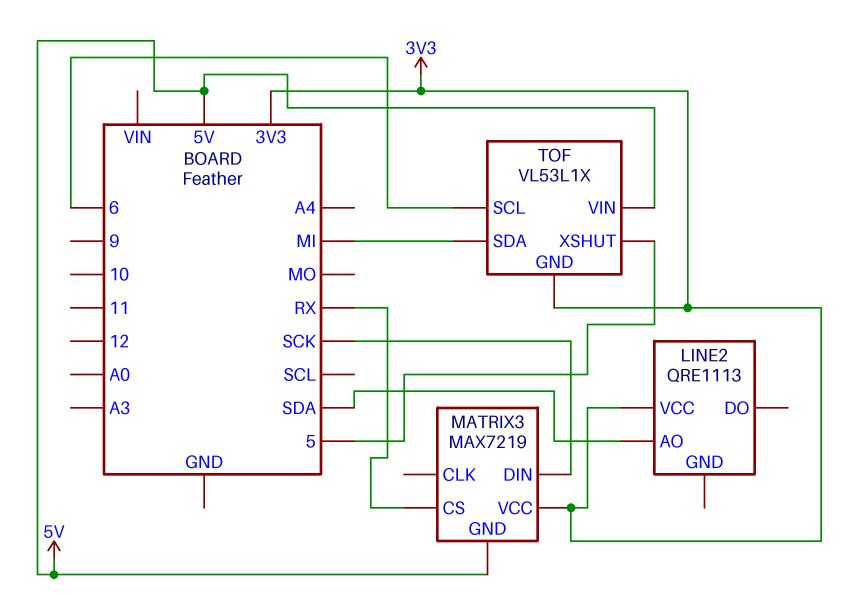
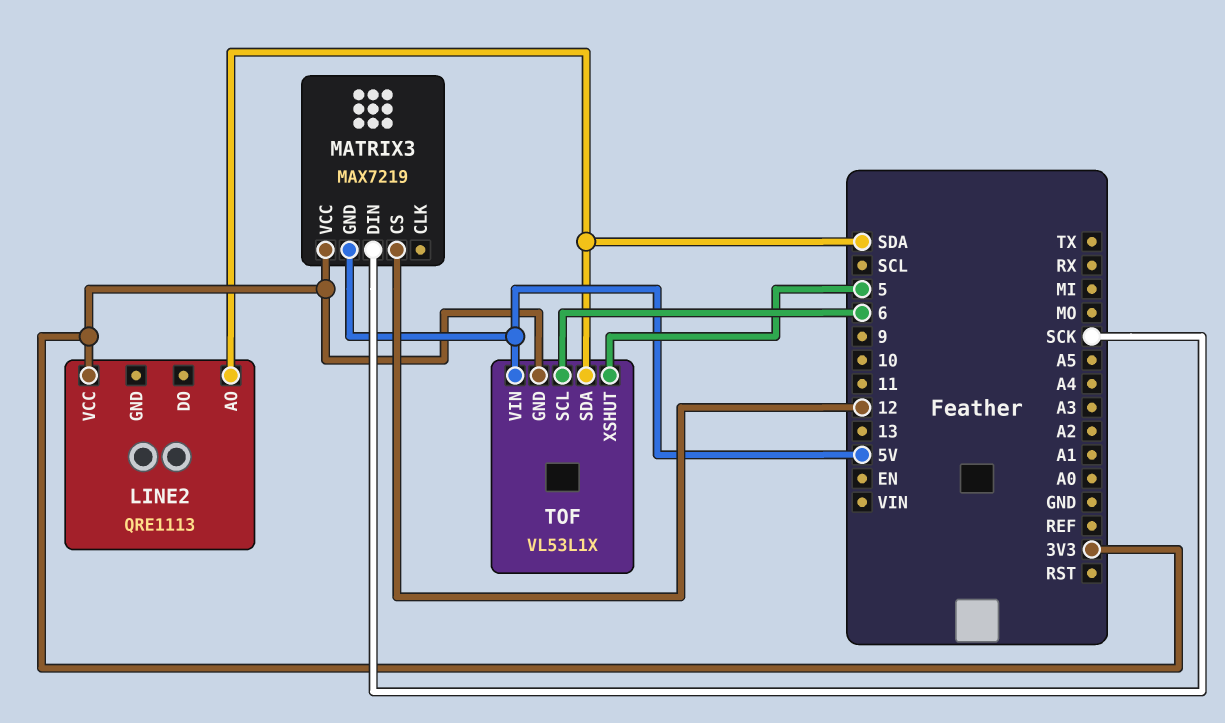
MATRIX3 pin CS: RX -> 12
TOF pin SDA: MI -> SDA

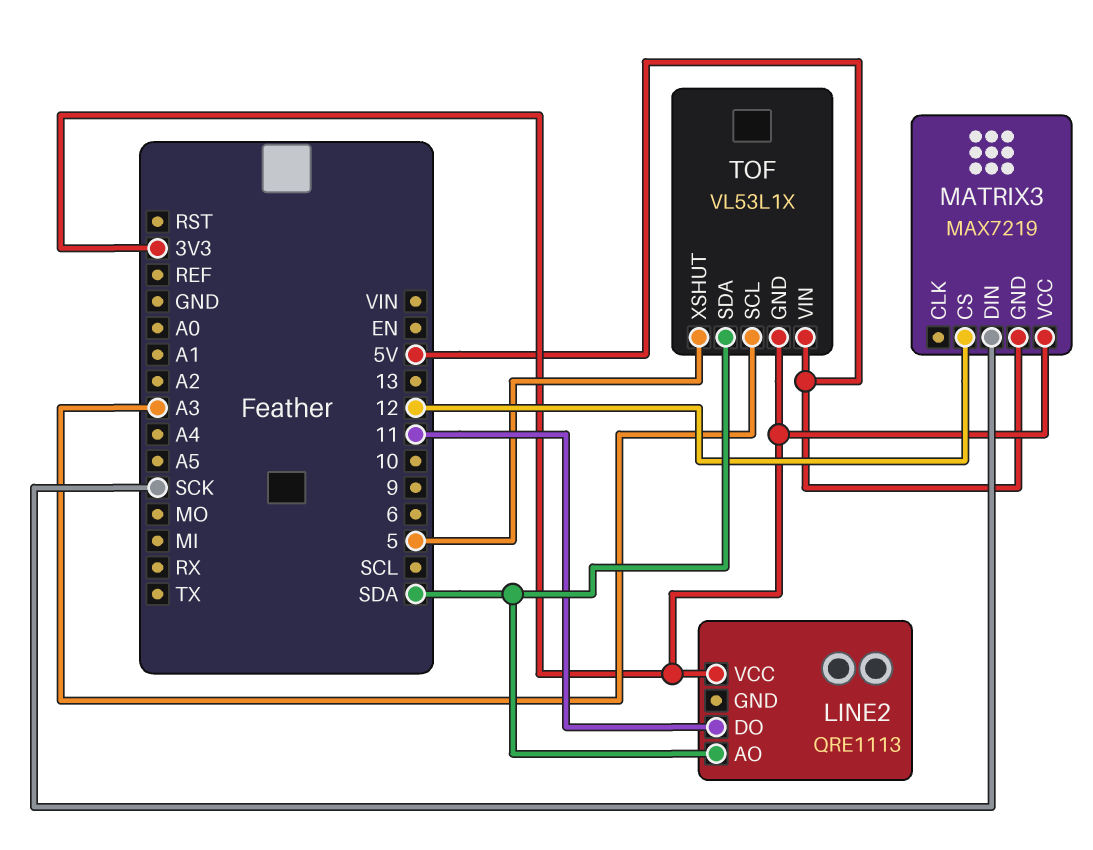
LINE2 pin DO: none -> 11
TOF pin SCL: 6 -> A3

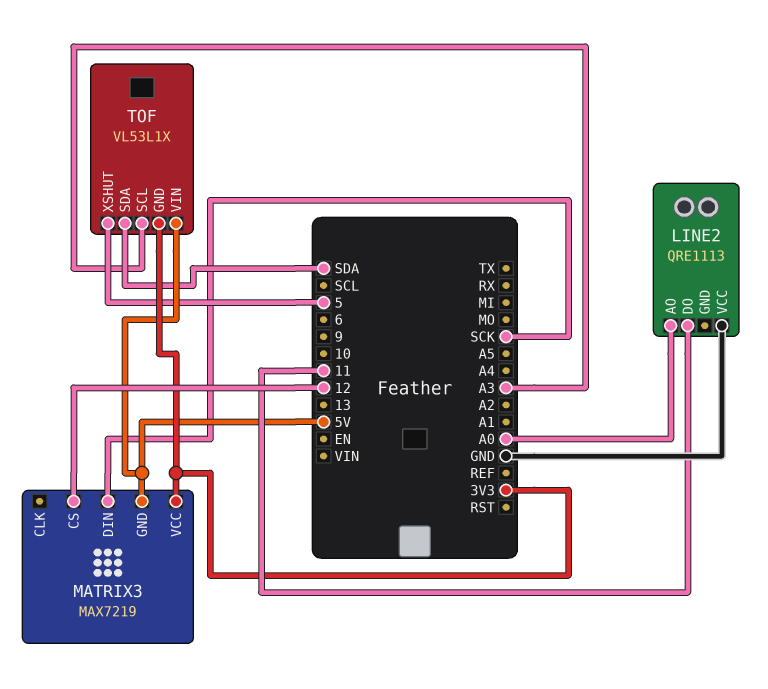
LINE2 pin AO: SDA -> A0
LINE2 pin VCC: 3V3 -> GND

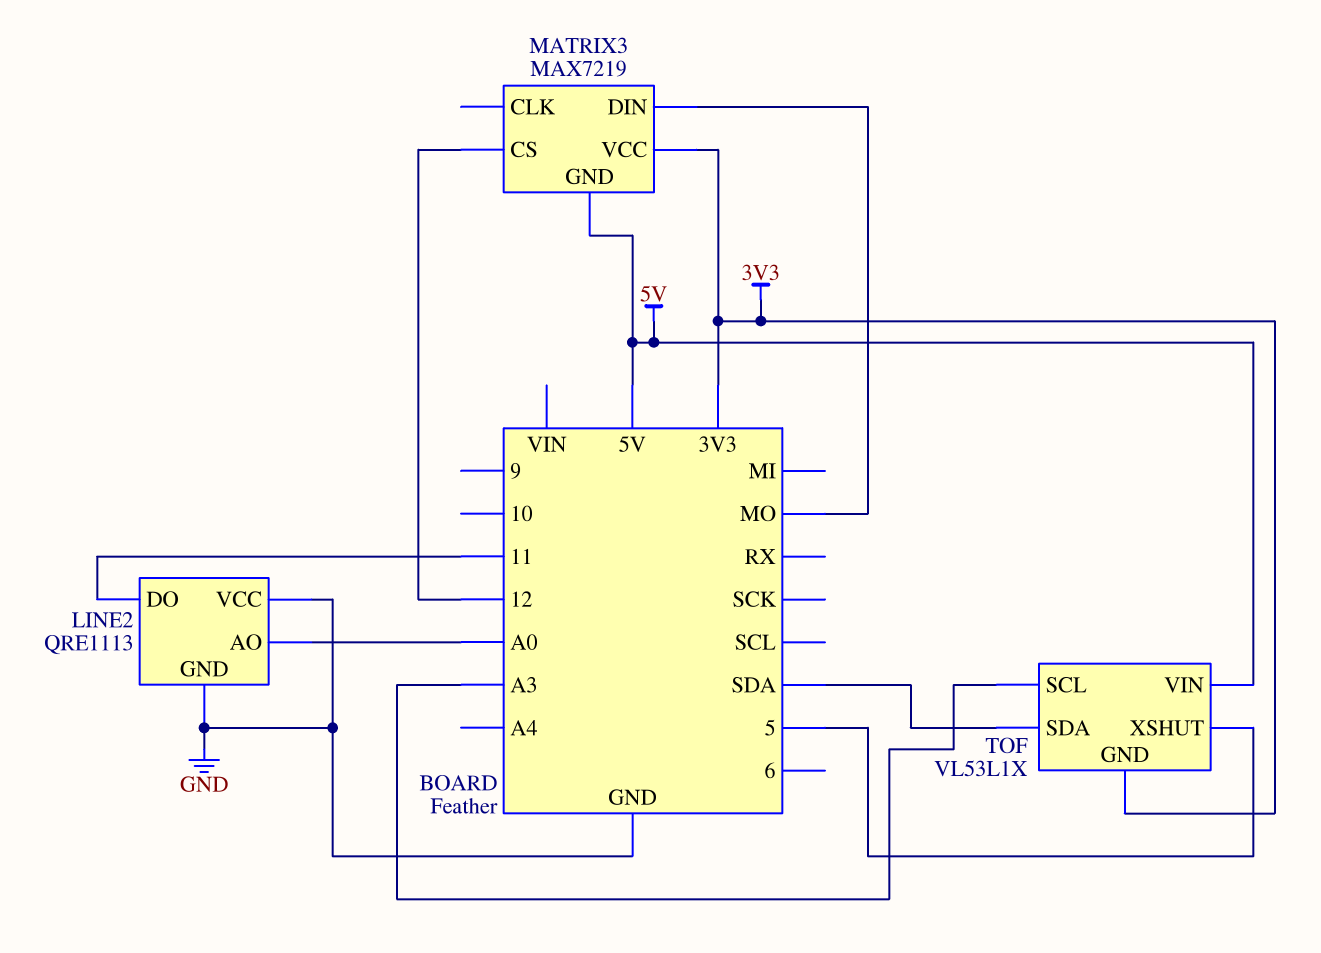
LINE2 pin GND: none -> GND
MATRIX3 pin DIN: SCK -> MO

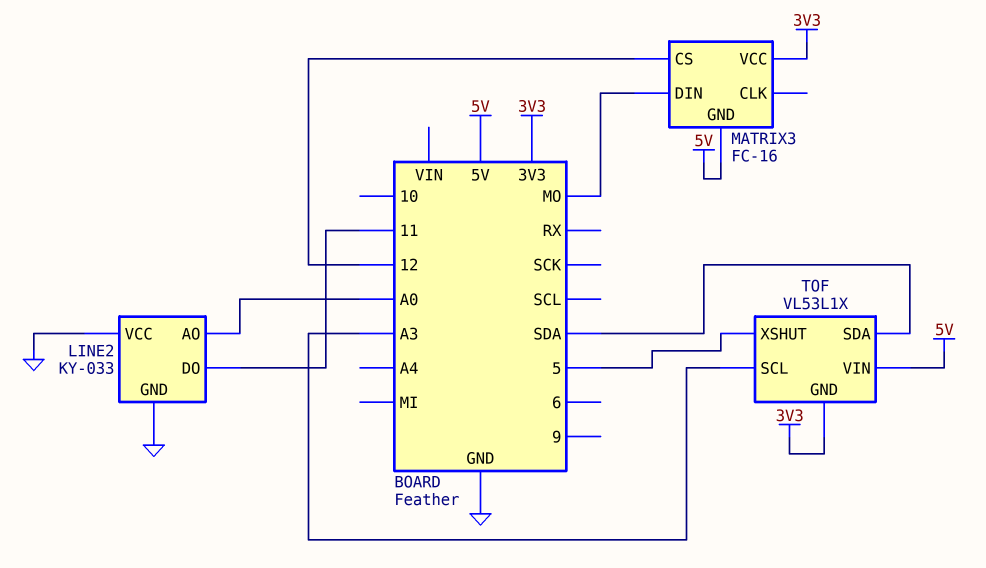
LINE2: QRE1113 -> KY-033
MATRIX3: MAX7219 -> FC-16

